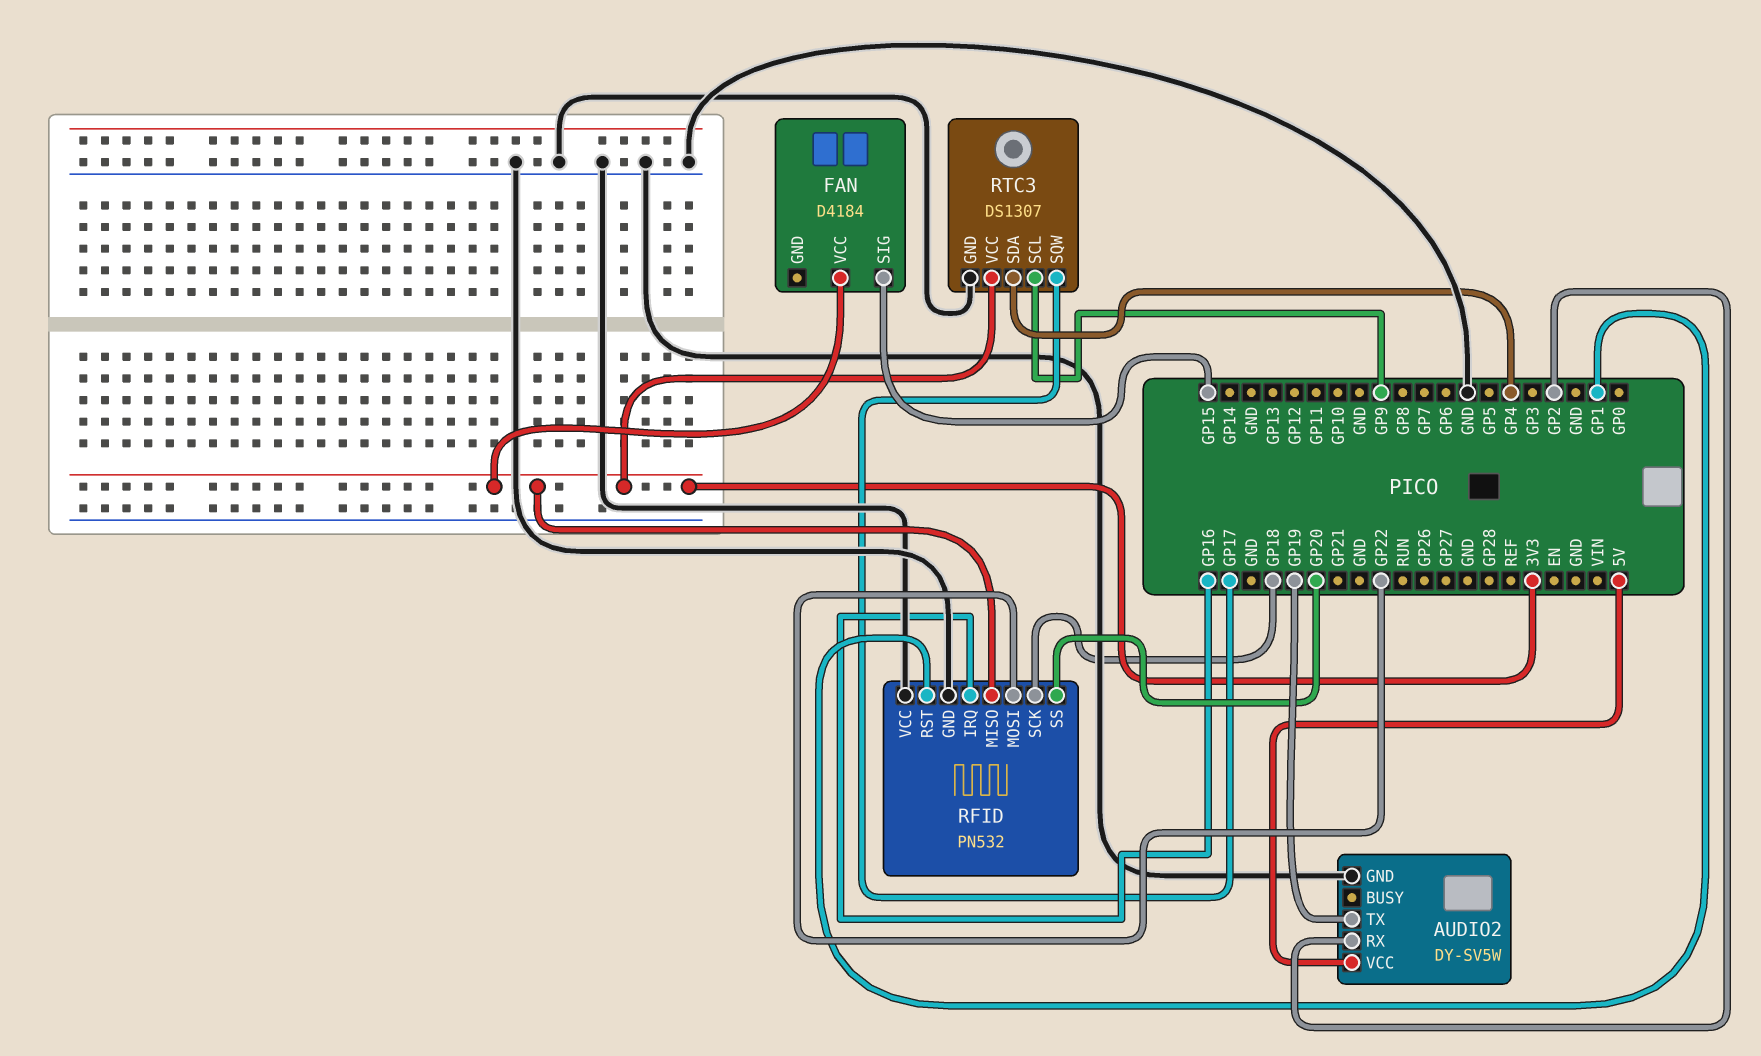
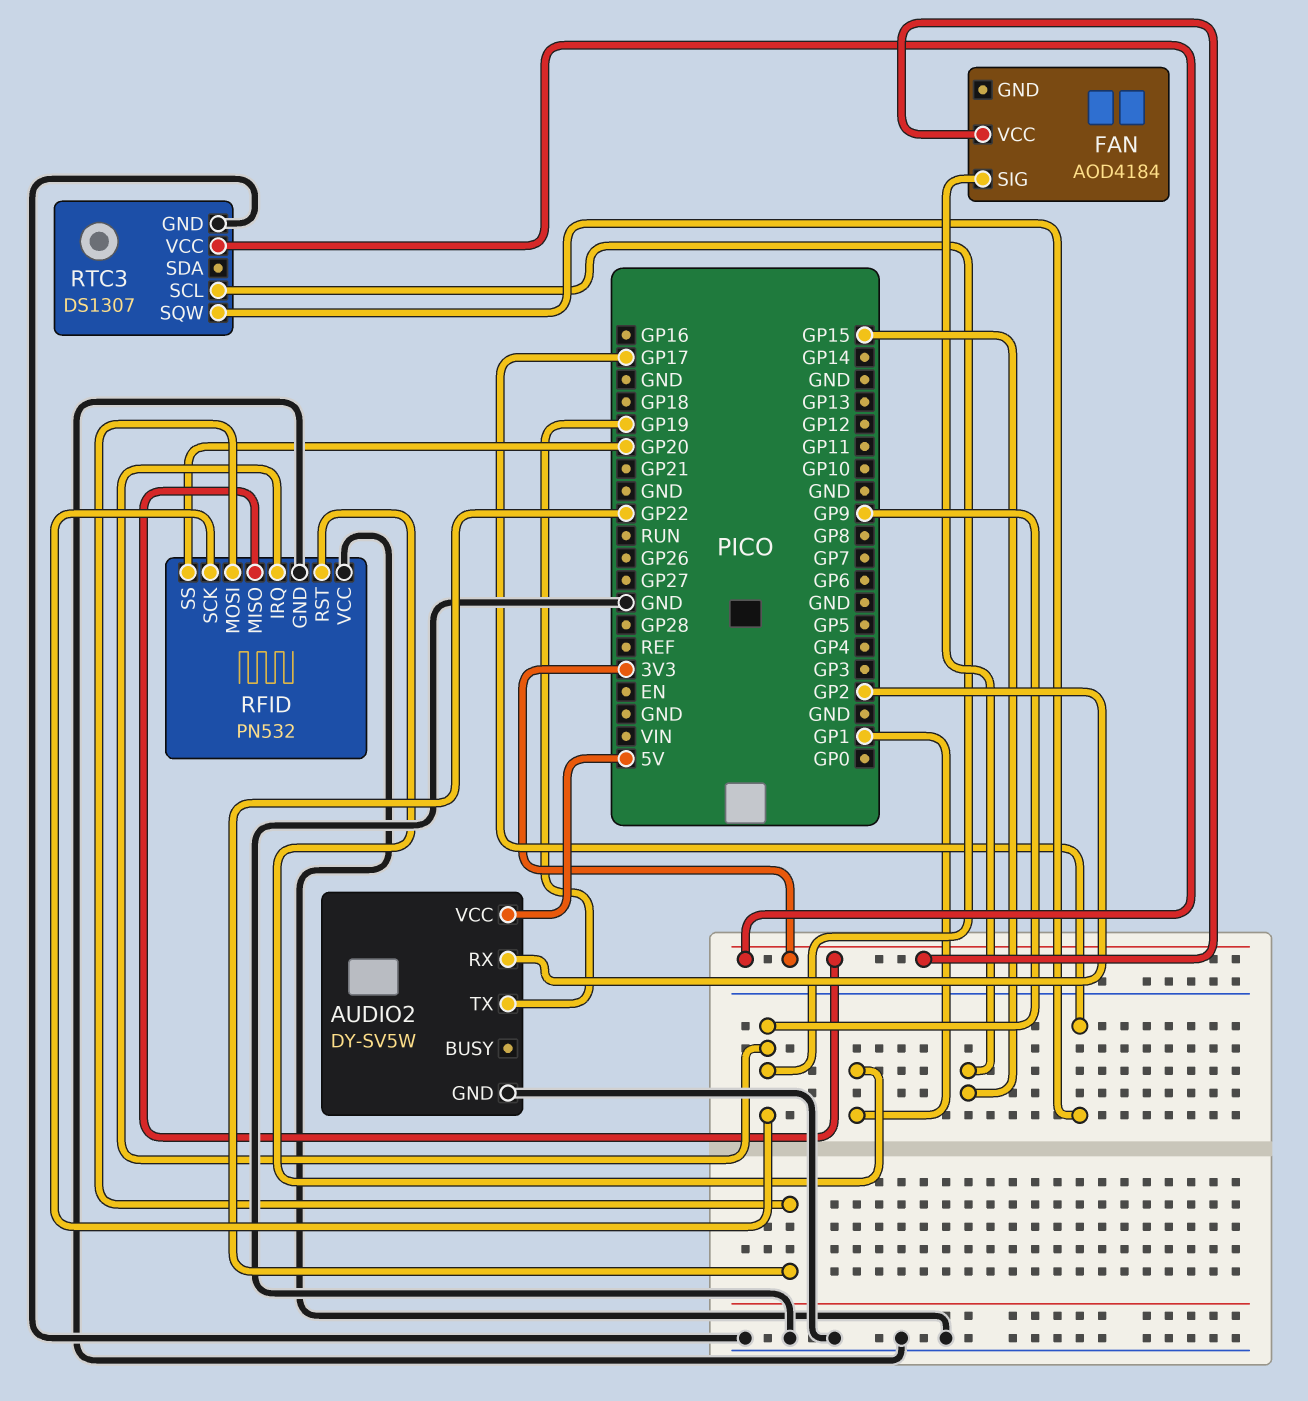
FAN: D4184 -> AOD4184
RFID pin IRQ: GP16 -> GP9
RFID pin SCK: GP18 -> GP9
RTC3 pin SDA: GP4 -> none

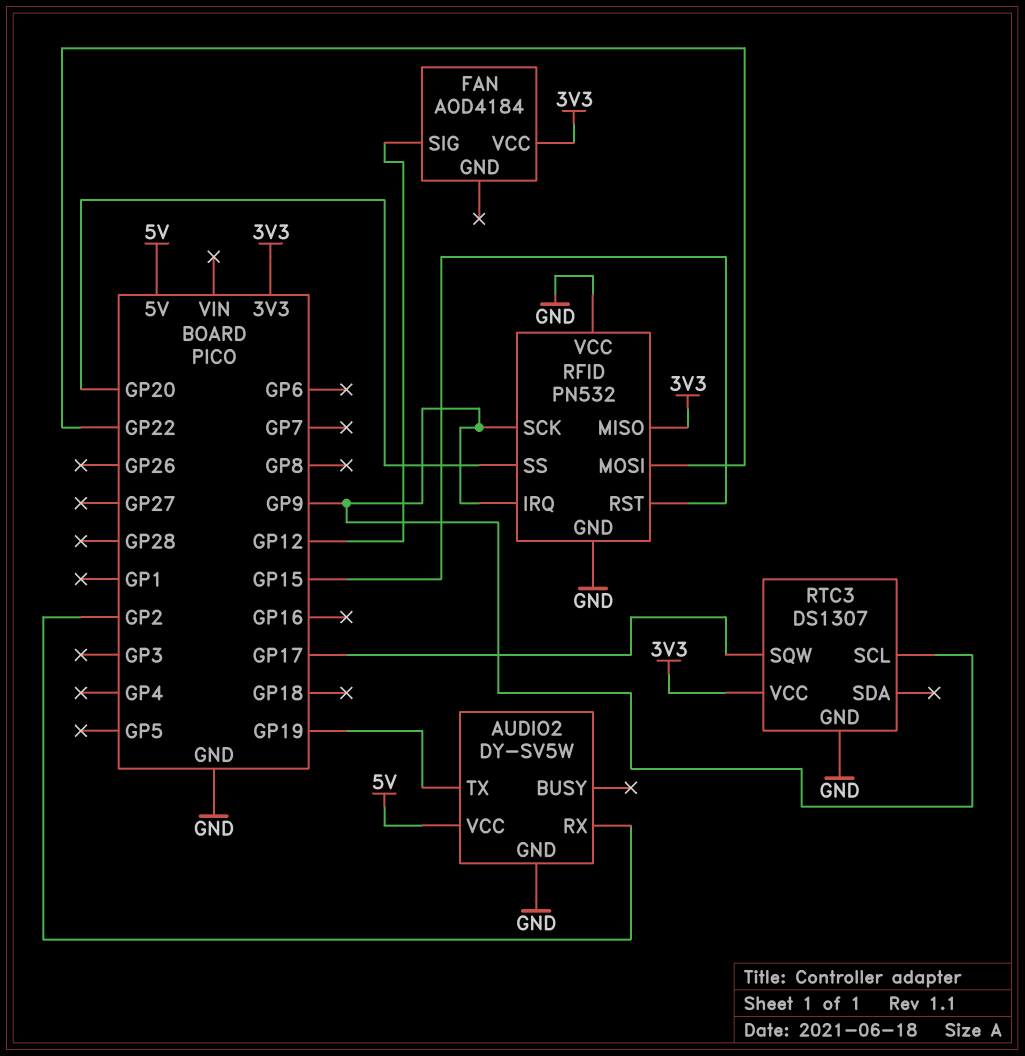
FAN pin SIG: GP15 -> GP12
RFID pin RST: GP1 -> GP15

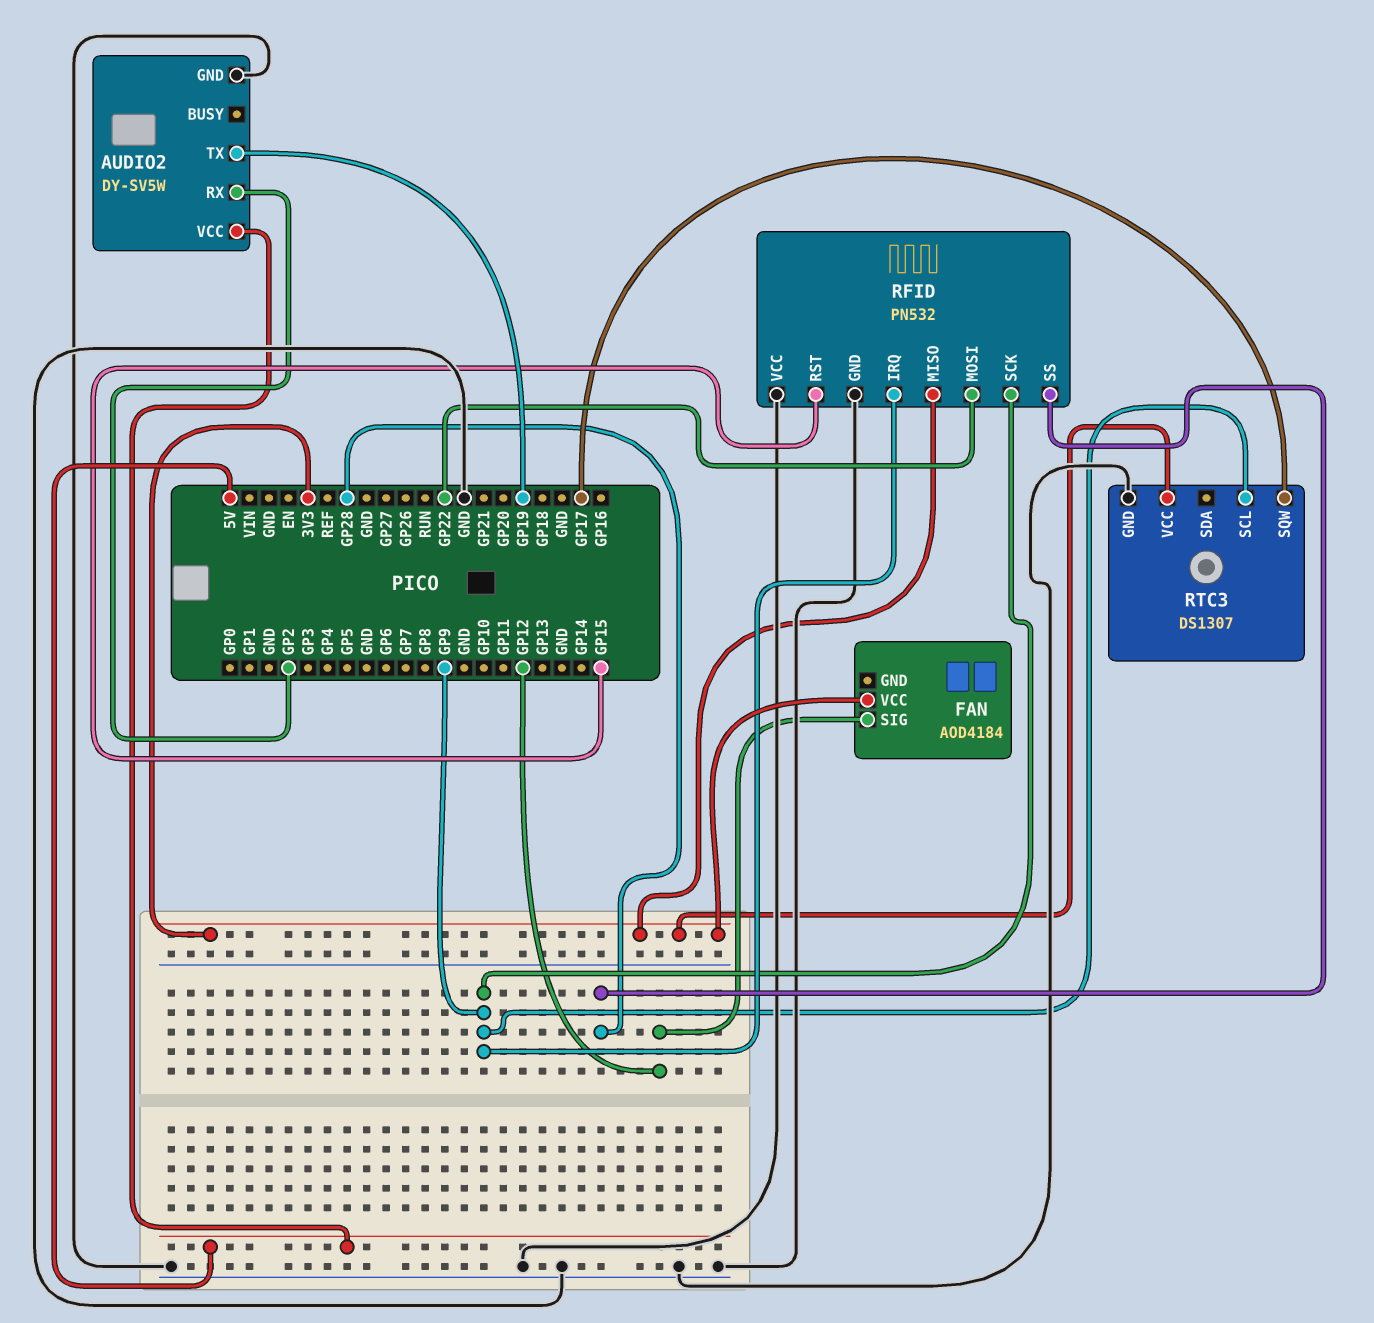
RFID pin SS: GP20 -> GP28

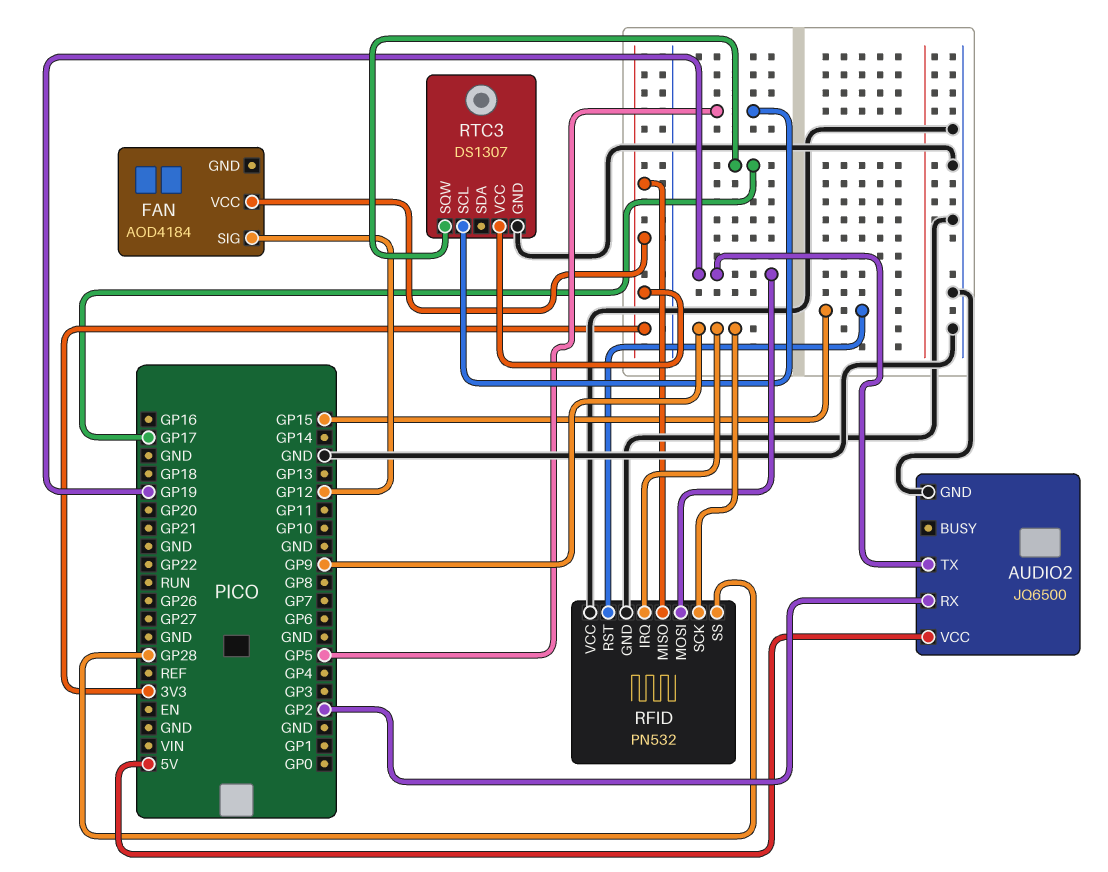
AUDIO2: DY-SV5W -> JQ6500
RFID pin MOSI: GP22 -> GP19
RTC3 pin SCL: GP9 -> GP5

